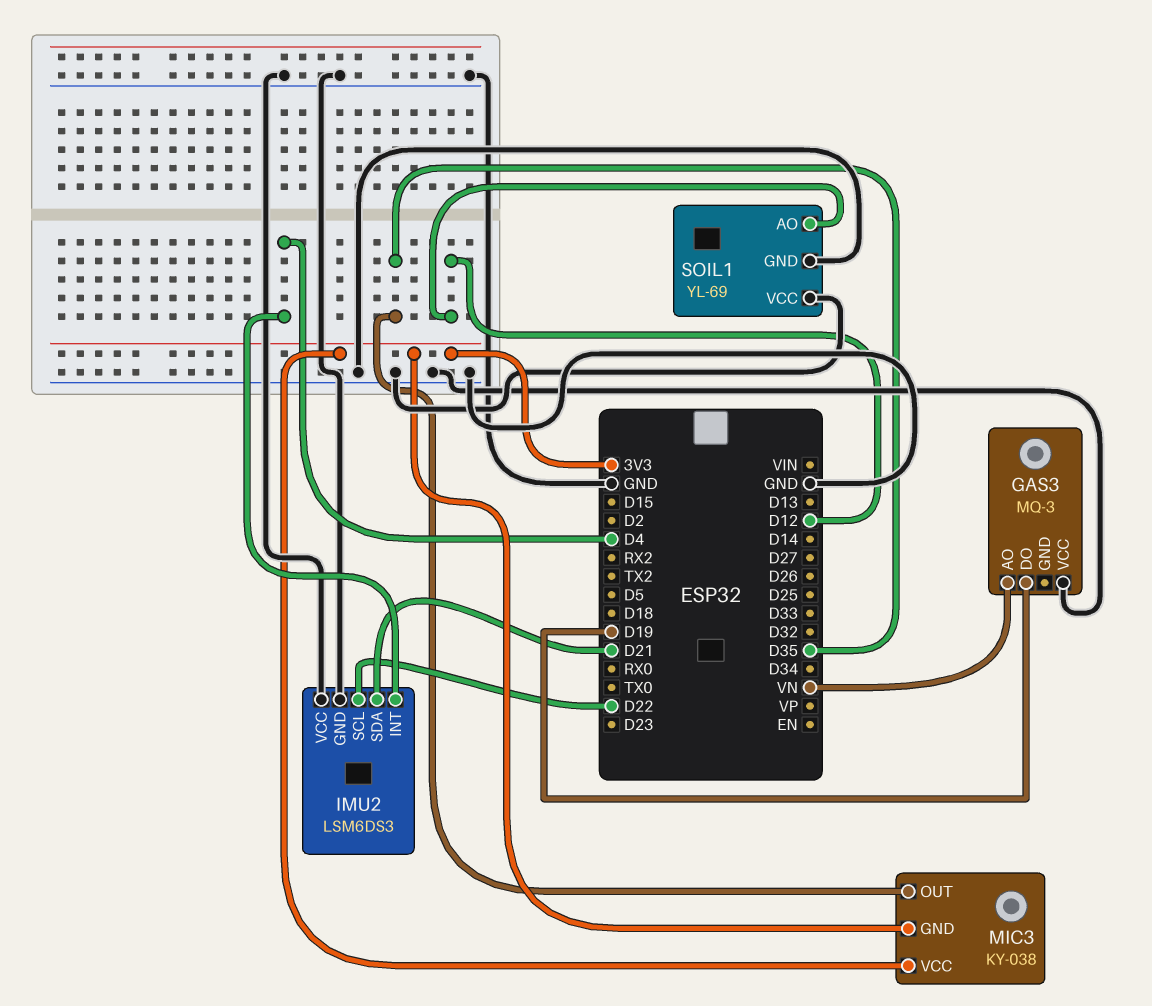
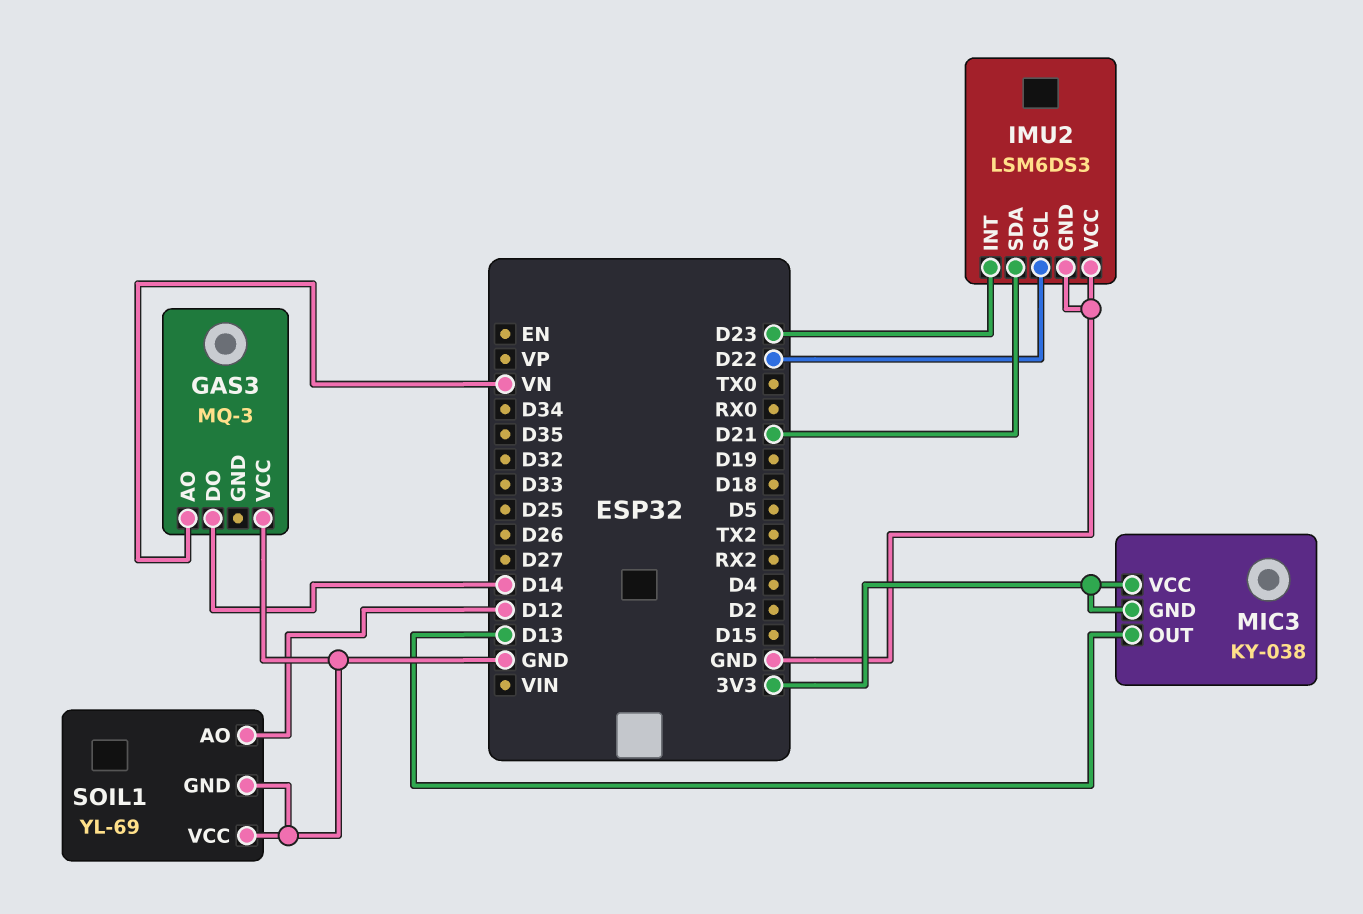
GAS3 pin DO: D19 -> D14
IMU2 pin INT: D4 -> D23
MIC3 pin OUT: D35 -> D13

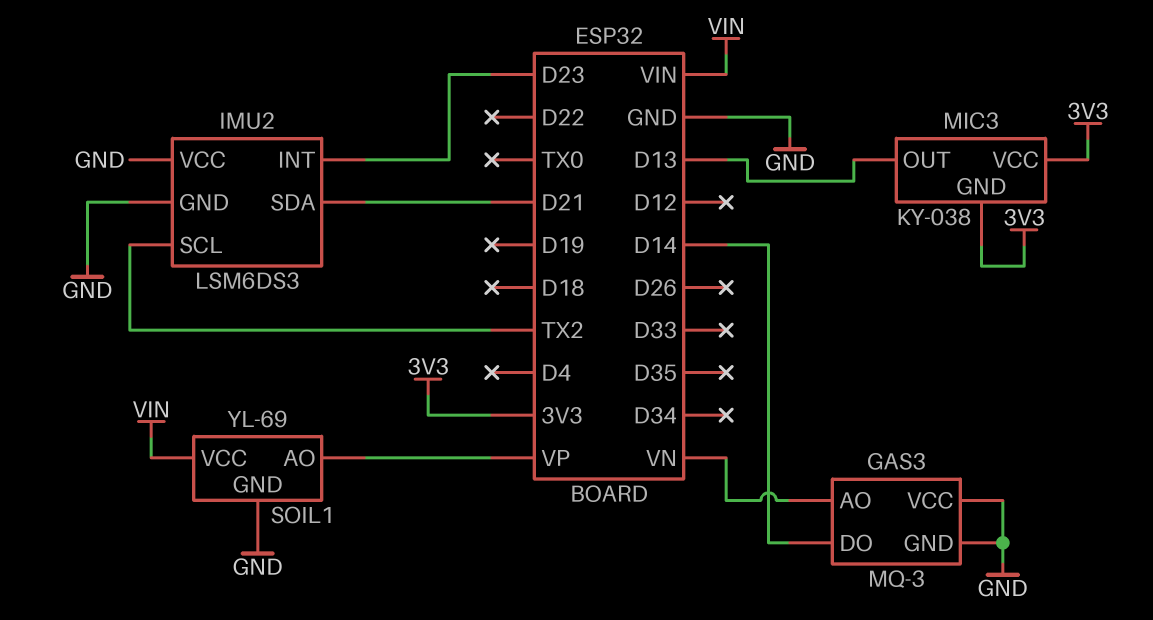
GAS3 pin GND: none -> GND
IMU2 pin SCL: D22 -> TX2
SOIL1 pin AO: D12 -> VP
SOIL1 pin VCC: GND -> VIN

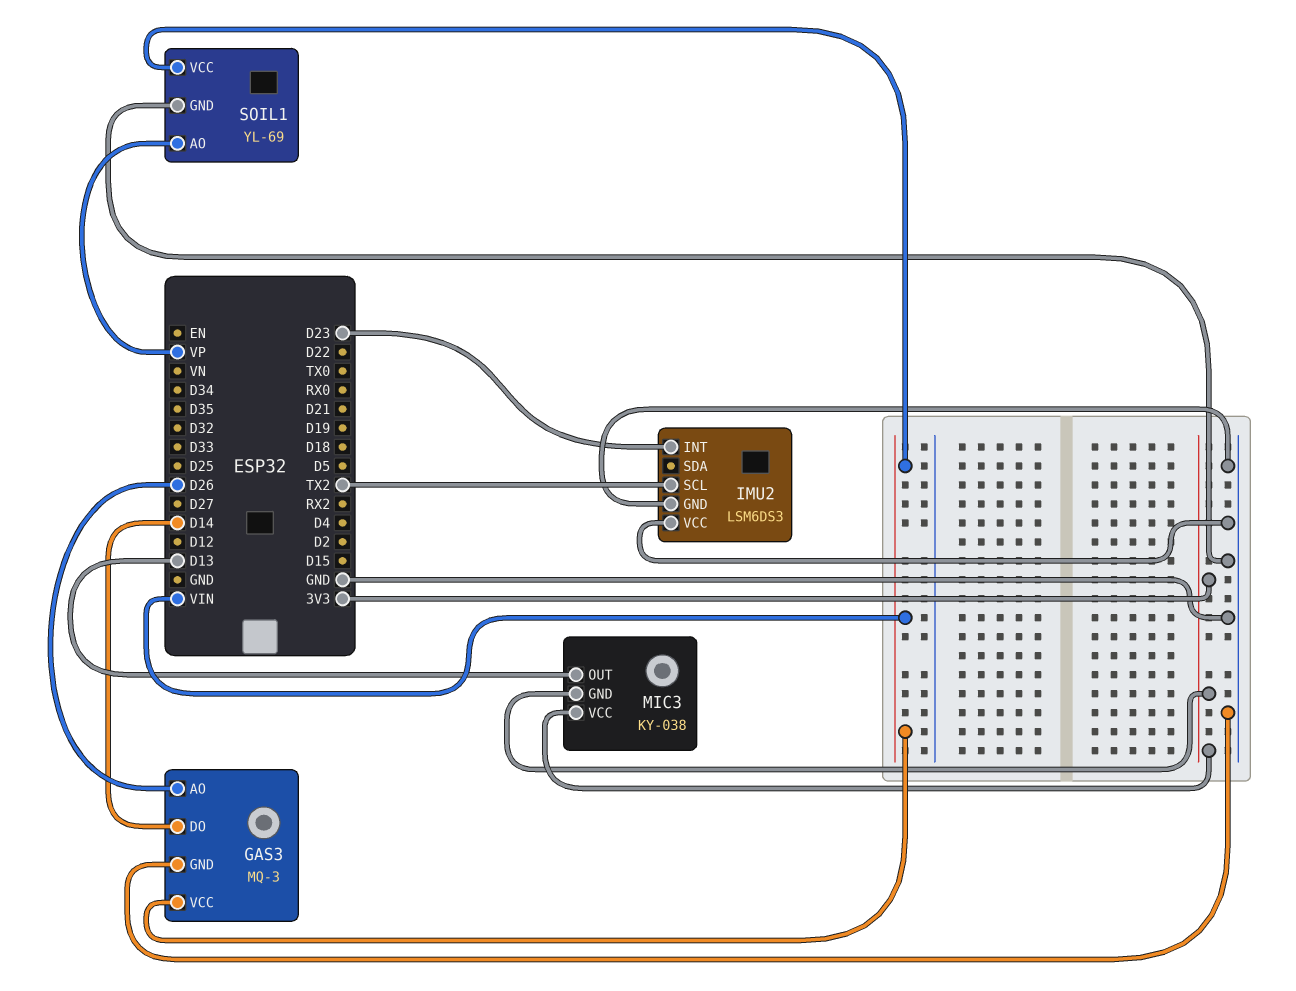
GAS3 pin AO: VN -> D26
GAS3 pin VCC: GND -> VIN
IMU2 pin SDA: D21 -> none

